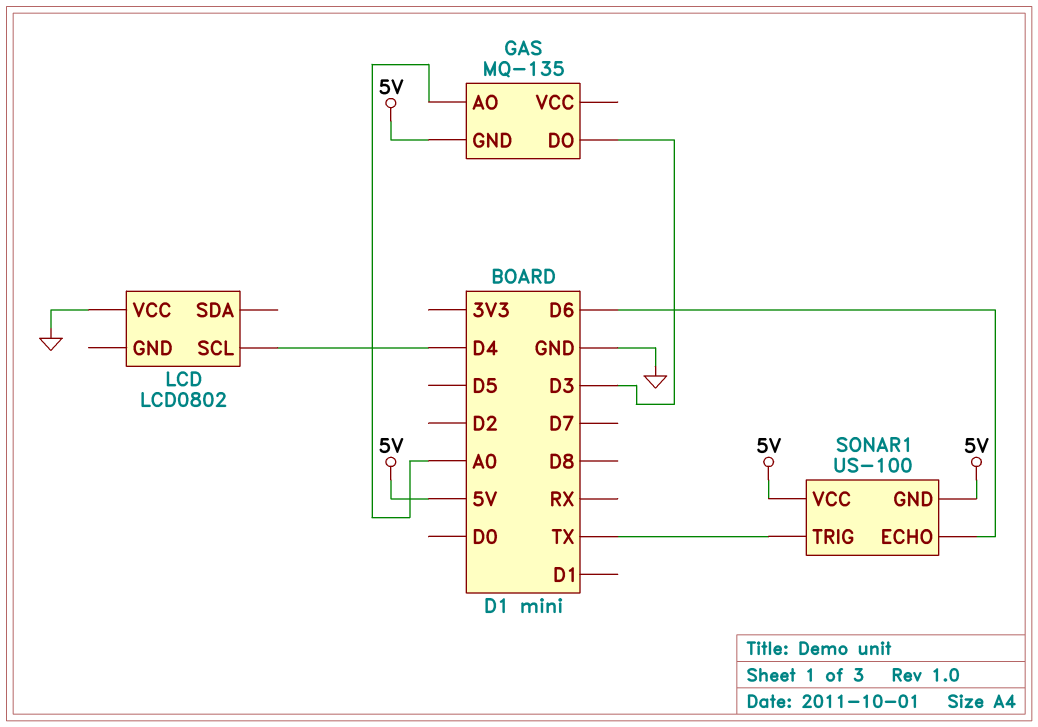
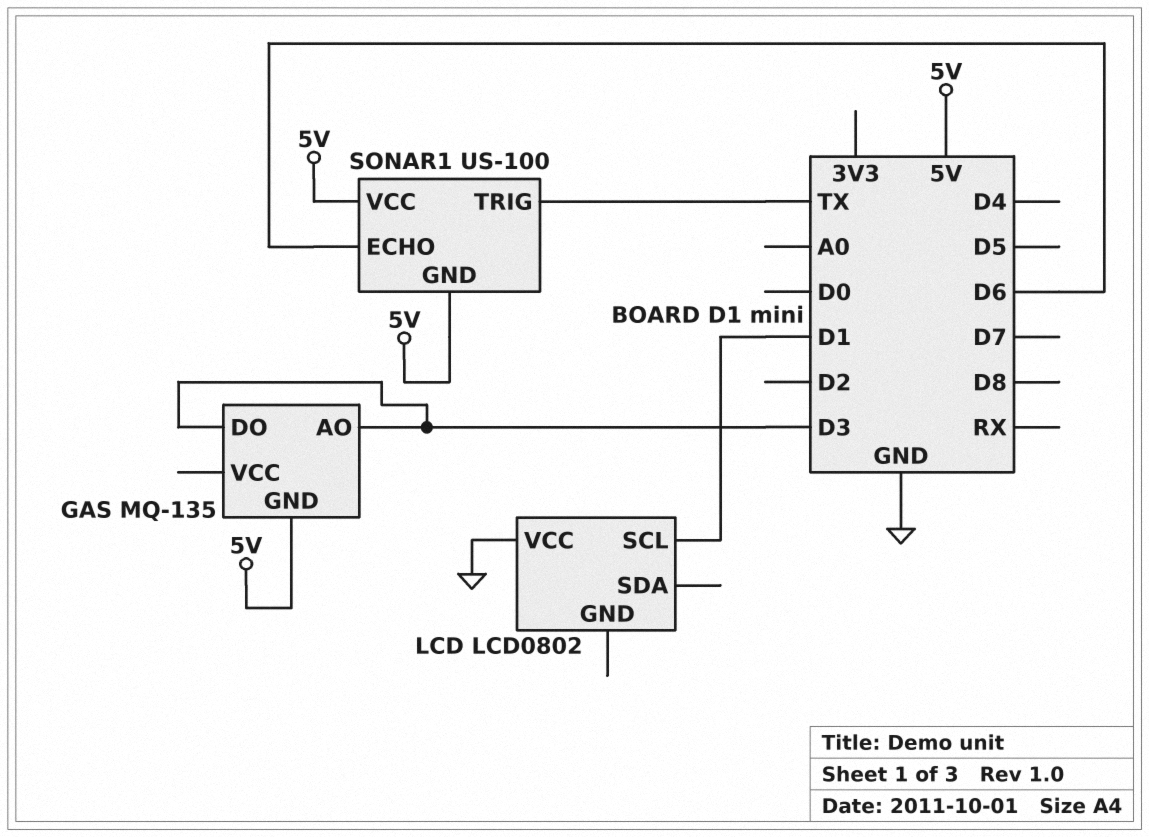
GAS pin AO: A0 -> D3
LCD pin SCL: D4 -> D1

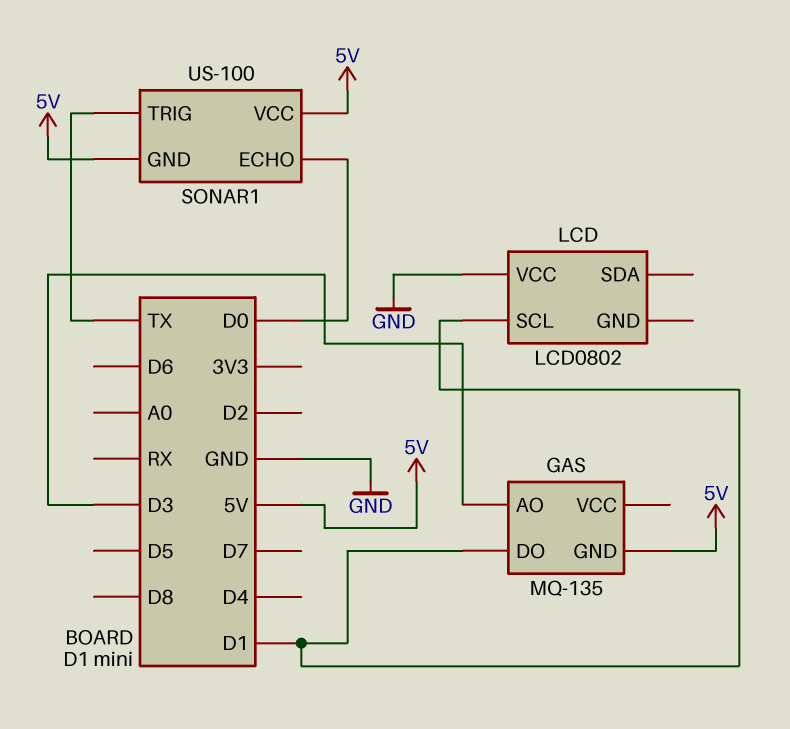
GAS pin DO: D3 -> D1
SONAR1 pin ECHO: D6 -> D0

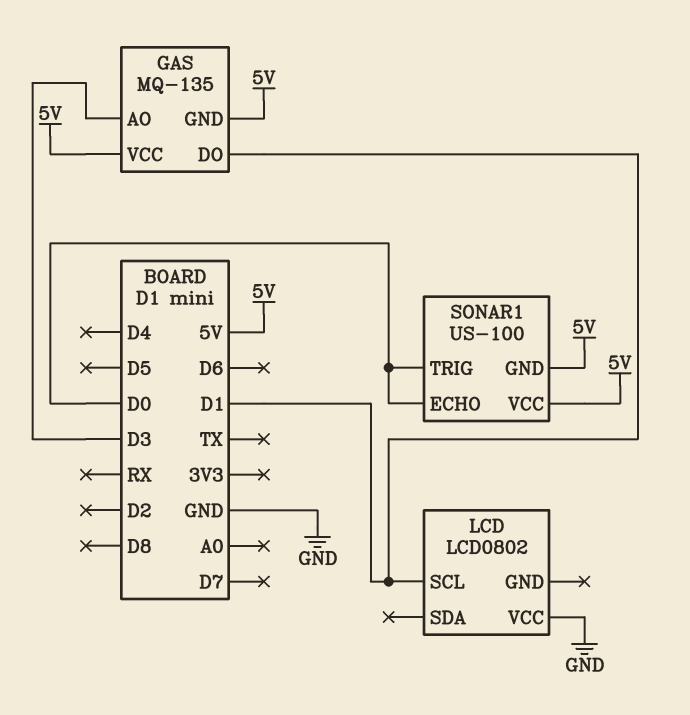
GAS pin VCC: none -> 5V
SONAR1 pin TRIG: TX -> D0

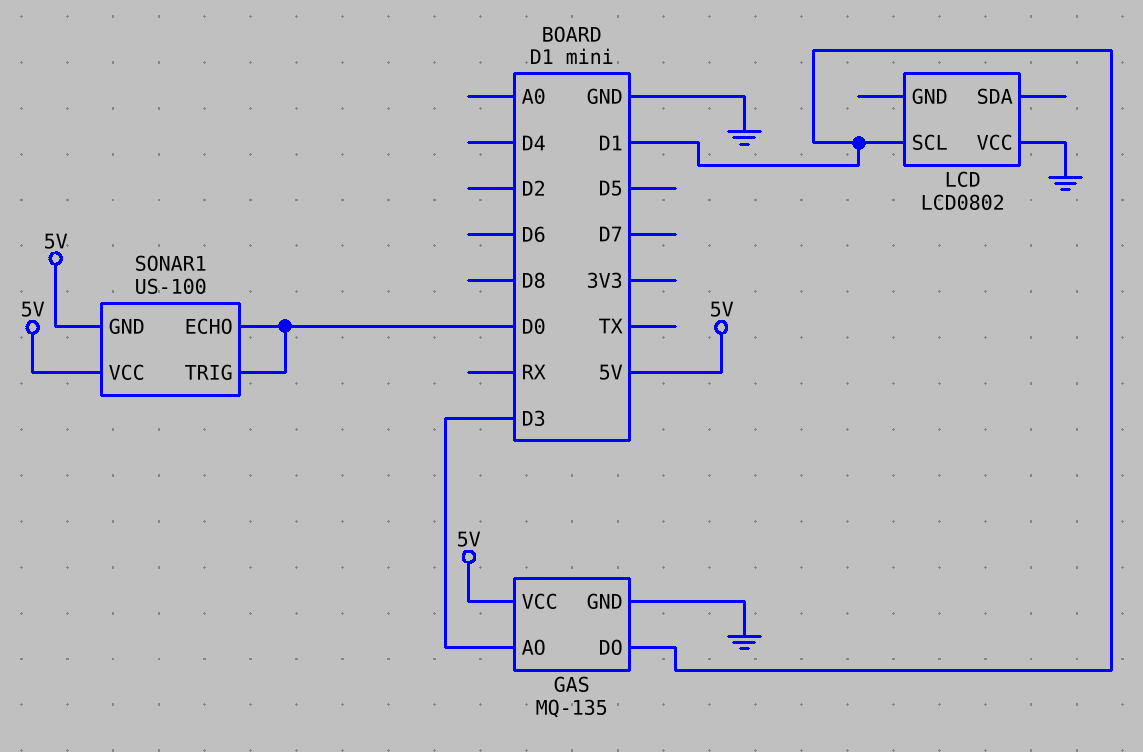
GAS pin GND: 5V -> GND

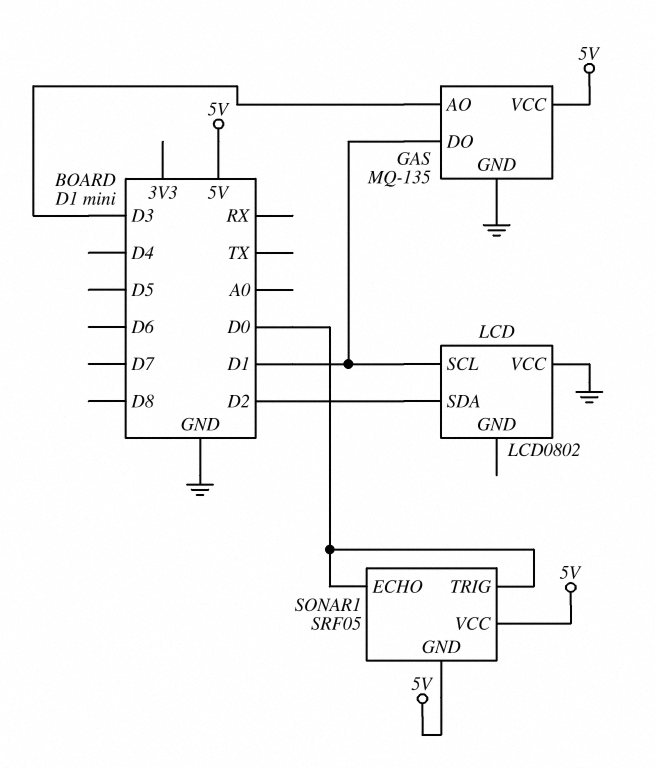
LCD pin SDA: none -> D2
SONAR1: US-100 -> SRF05

